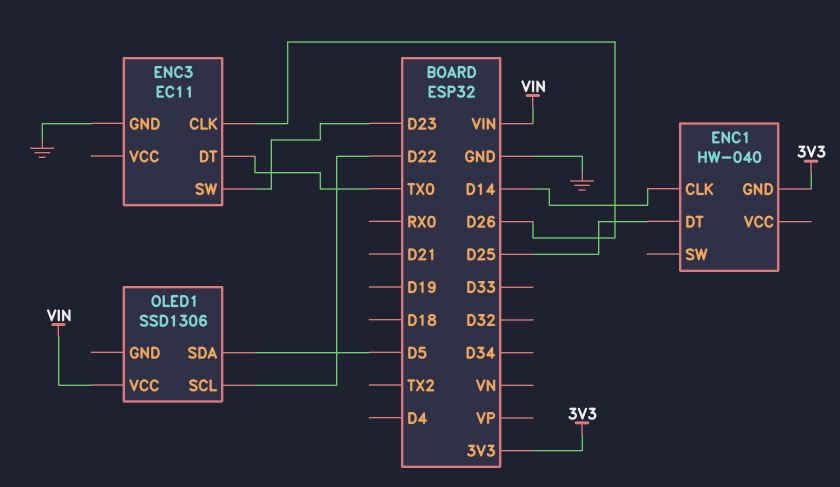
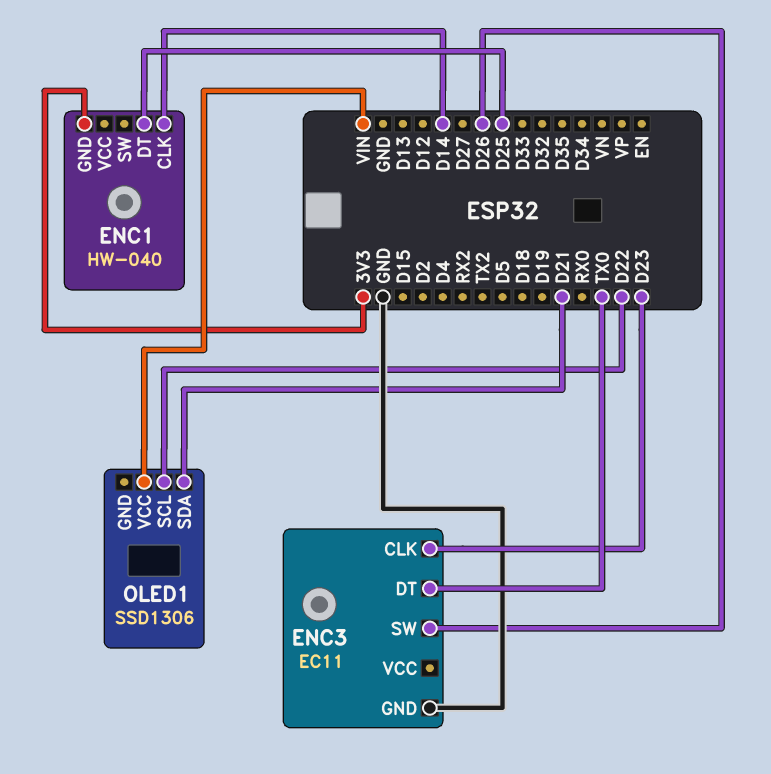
ENC3 pin CLK: D26 -> D23
ENC3 pin SW: D23 -> D26
OLED1 pin SDA: D5 -> D21

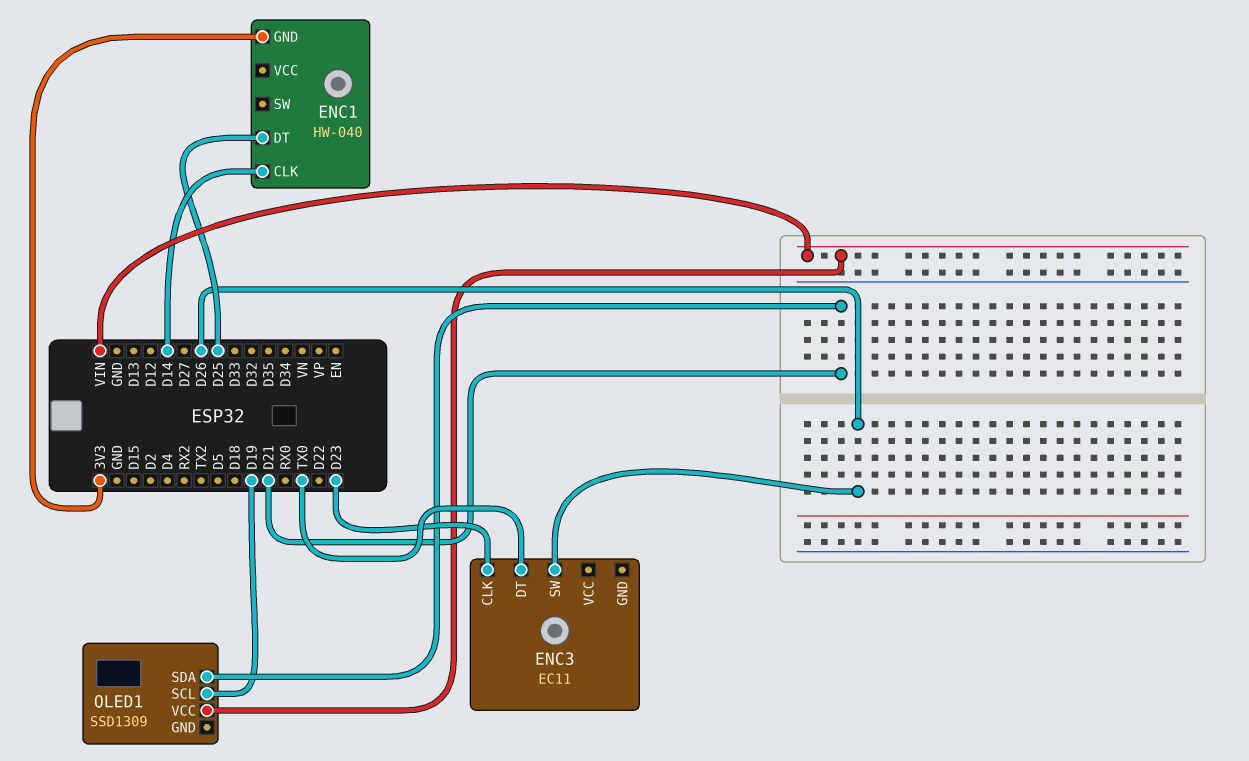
ENC3 pin GND: GND -> none
OLED1: SSD1306 -> SSD1309
OLED1 pin SCL: D22 -> D19

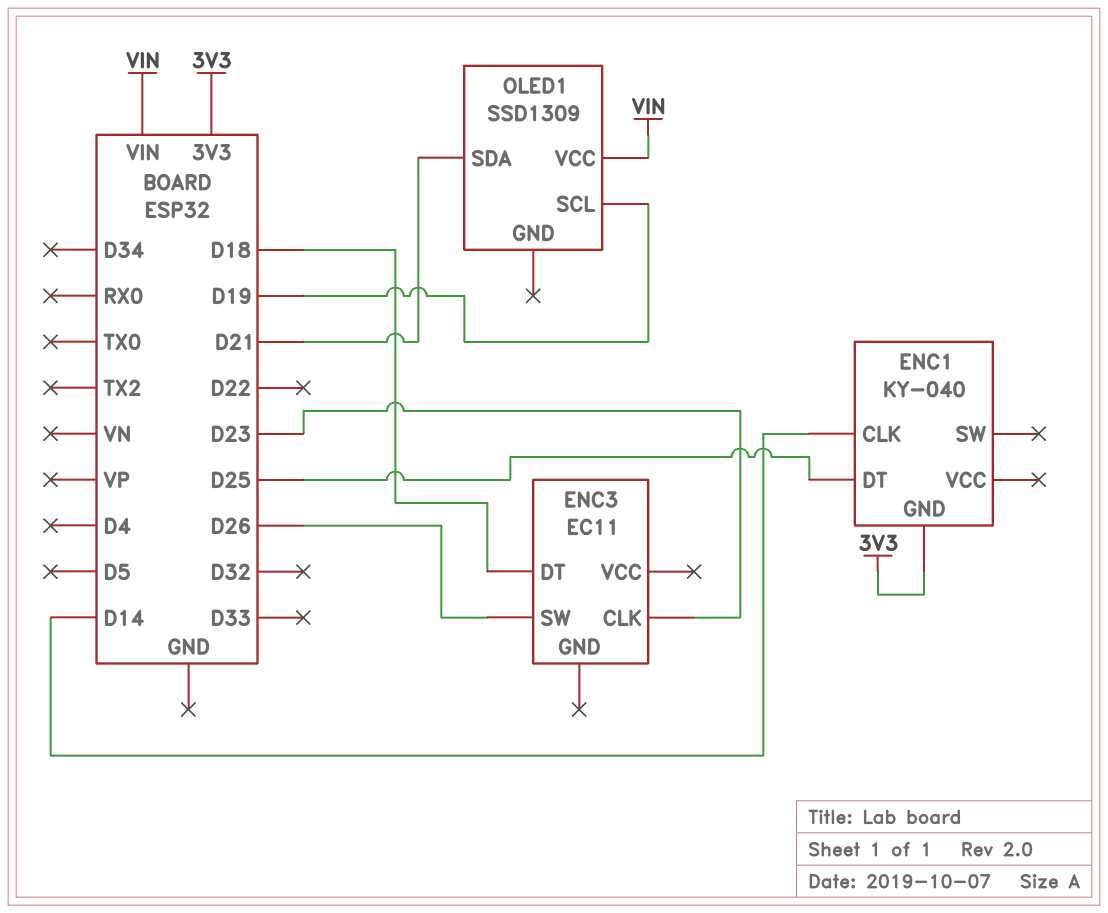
ENC1: HW-040 -> KY-040
ENC3 pin DT: TX0 -> D18

